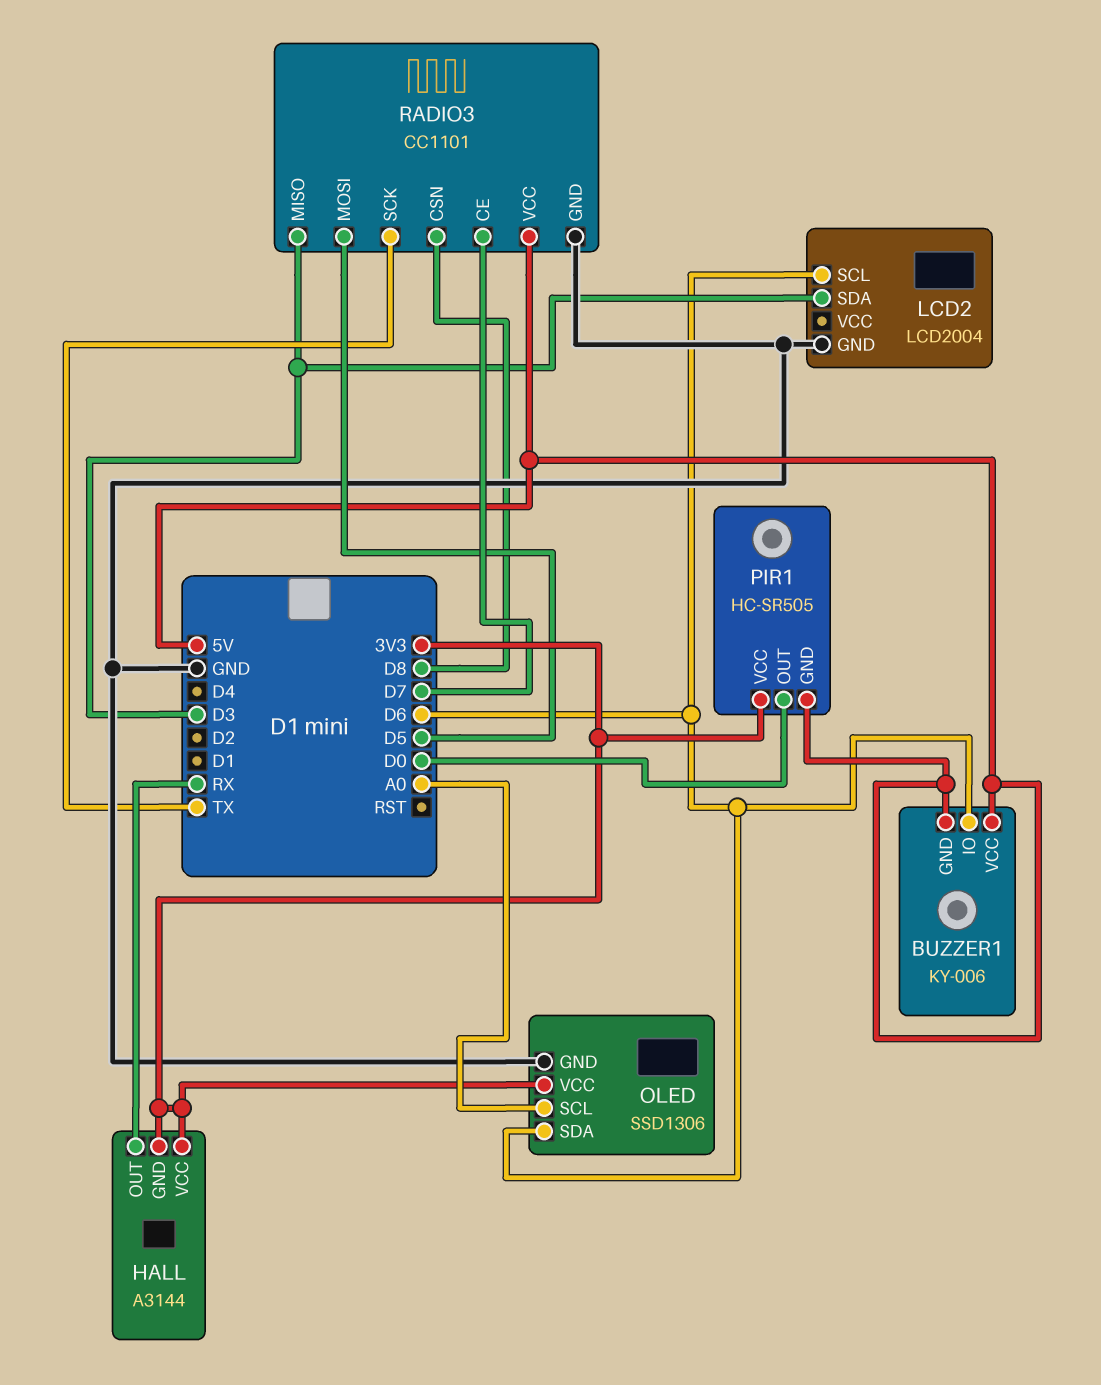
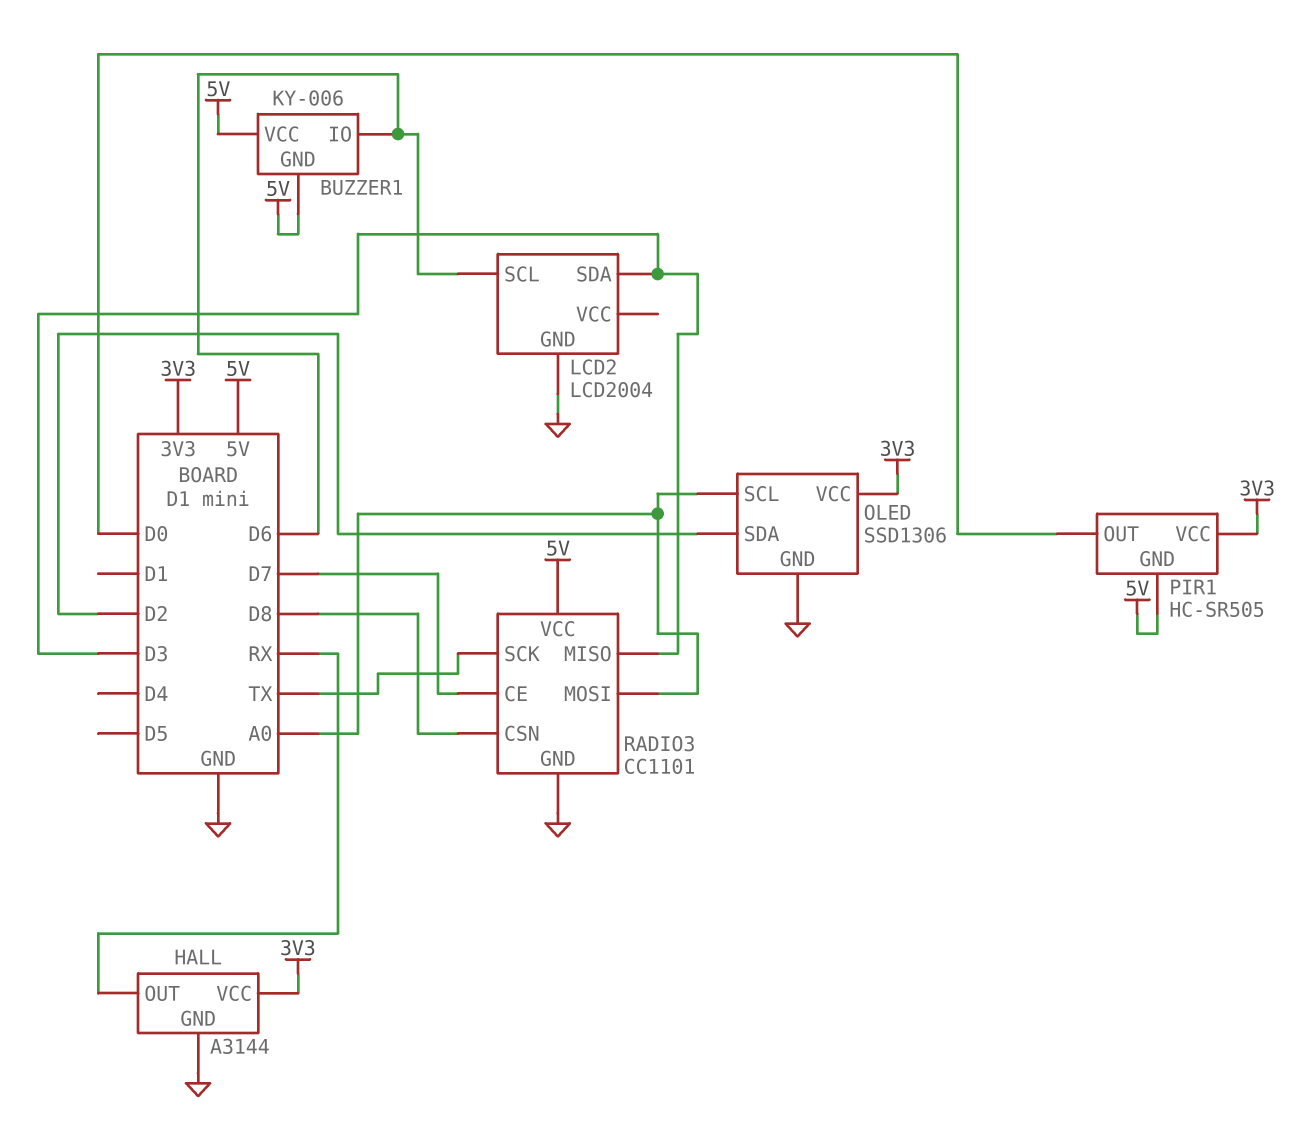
HALL pin GND: 3V3 -> GND
OLED pin SDA: D6 -> D2
RADIO3 pin MOSI: D5 -> A0

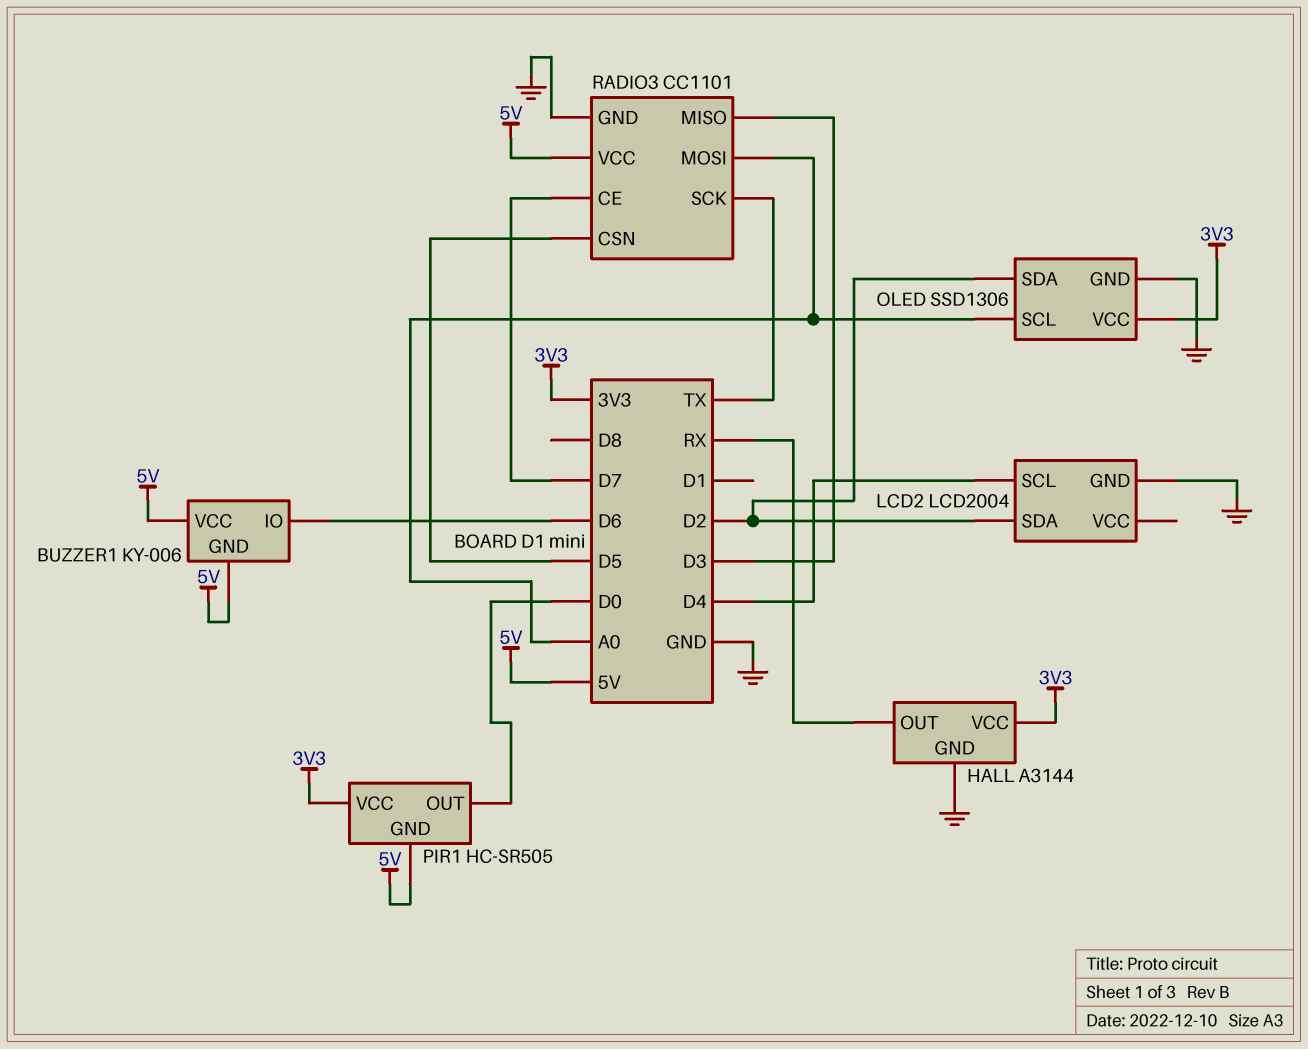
LCD2 pin SCL: D6 -> D4
LCD2 pin SDA: D3 -> D2
RADIO3 pin CSN: D8 -> D5

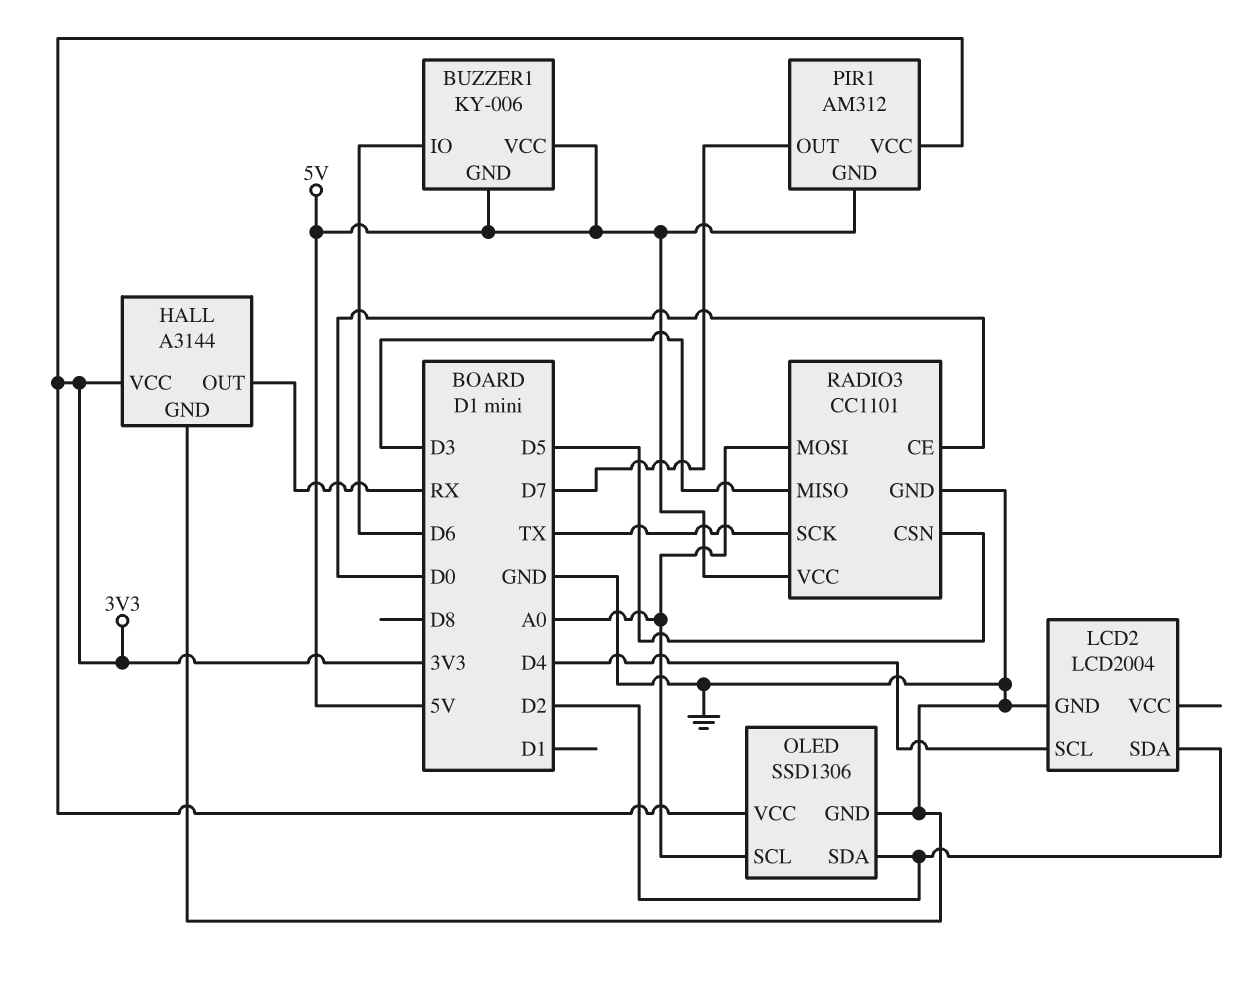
PIR1: HC-SR505 -> AM312
PIR1 pin OUT: D0 -> D7
RADIO3 pin CE: D7 -> D0

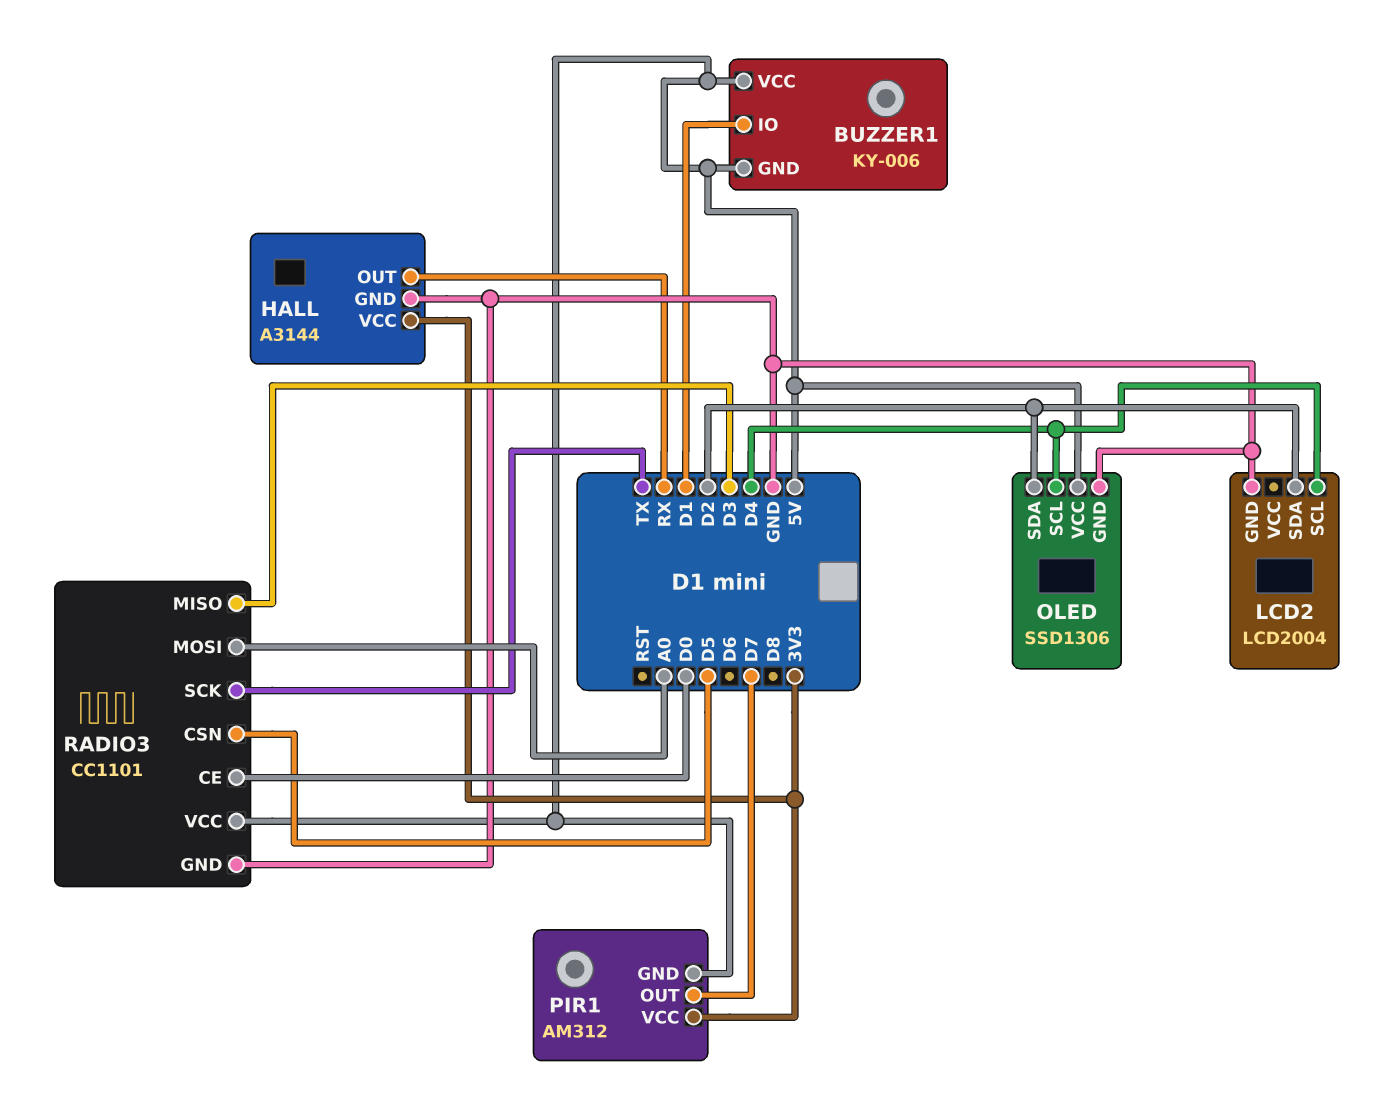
BUZZER1 pin IO: D6 -> D1
OLED pin SCL: A0 -> D4
OLED pin VCC: 3V3 -> 5V

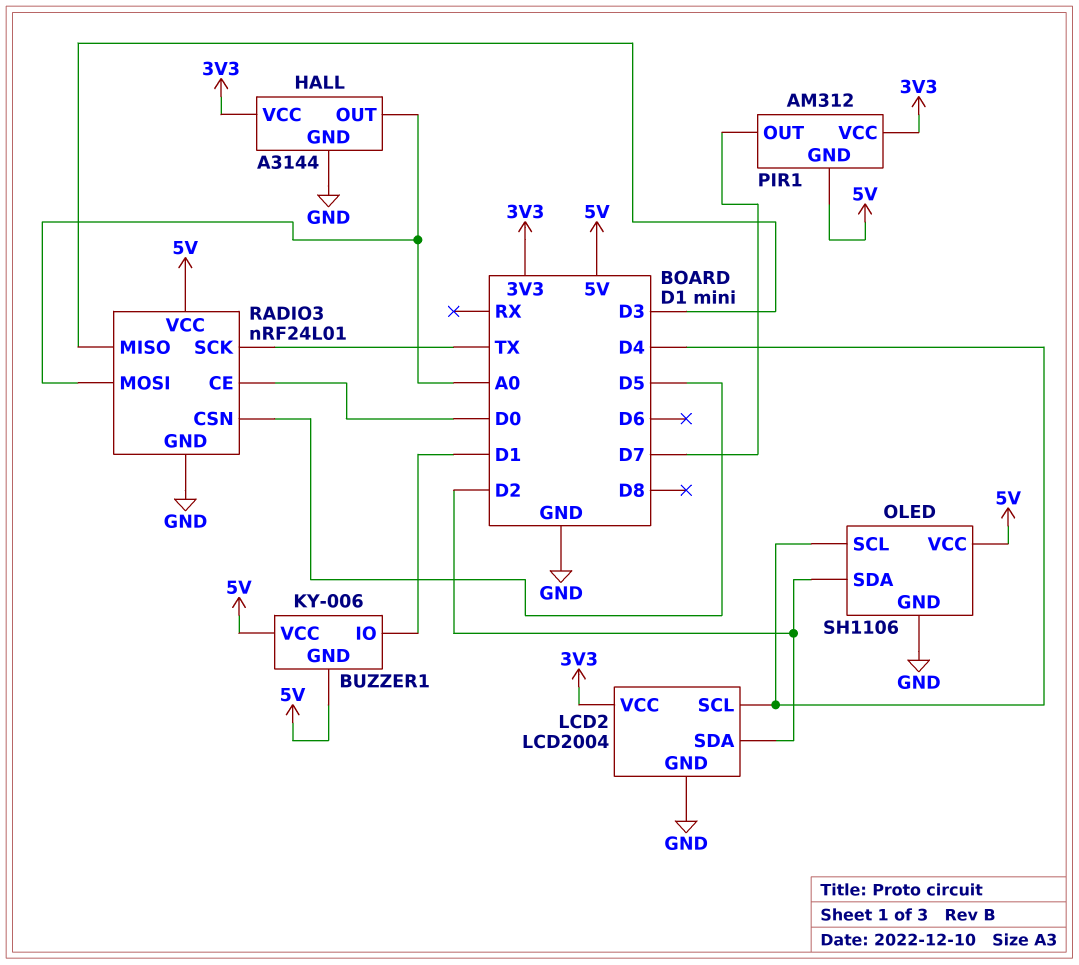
HALL pin OUT: RX -> A0
LCD2 pin VCC: none -> 3V3
OLED: SSD1306 -> SH1106
RADIO3: CC1101 -> nRF24L01

